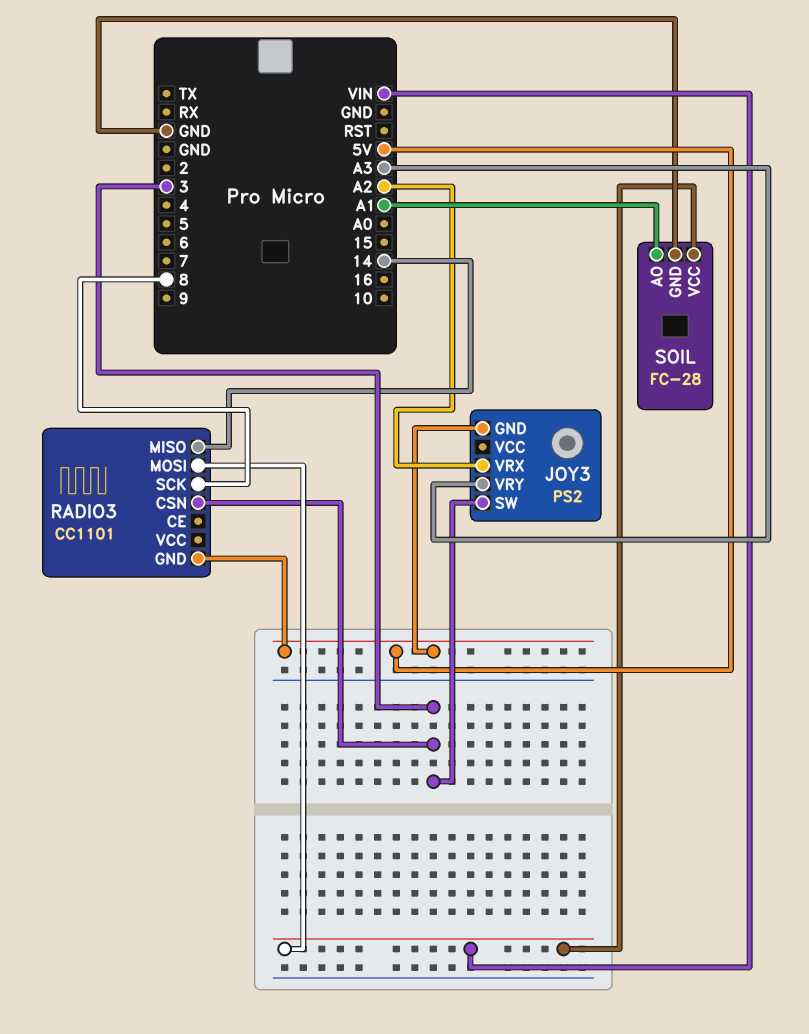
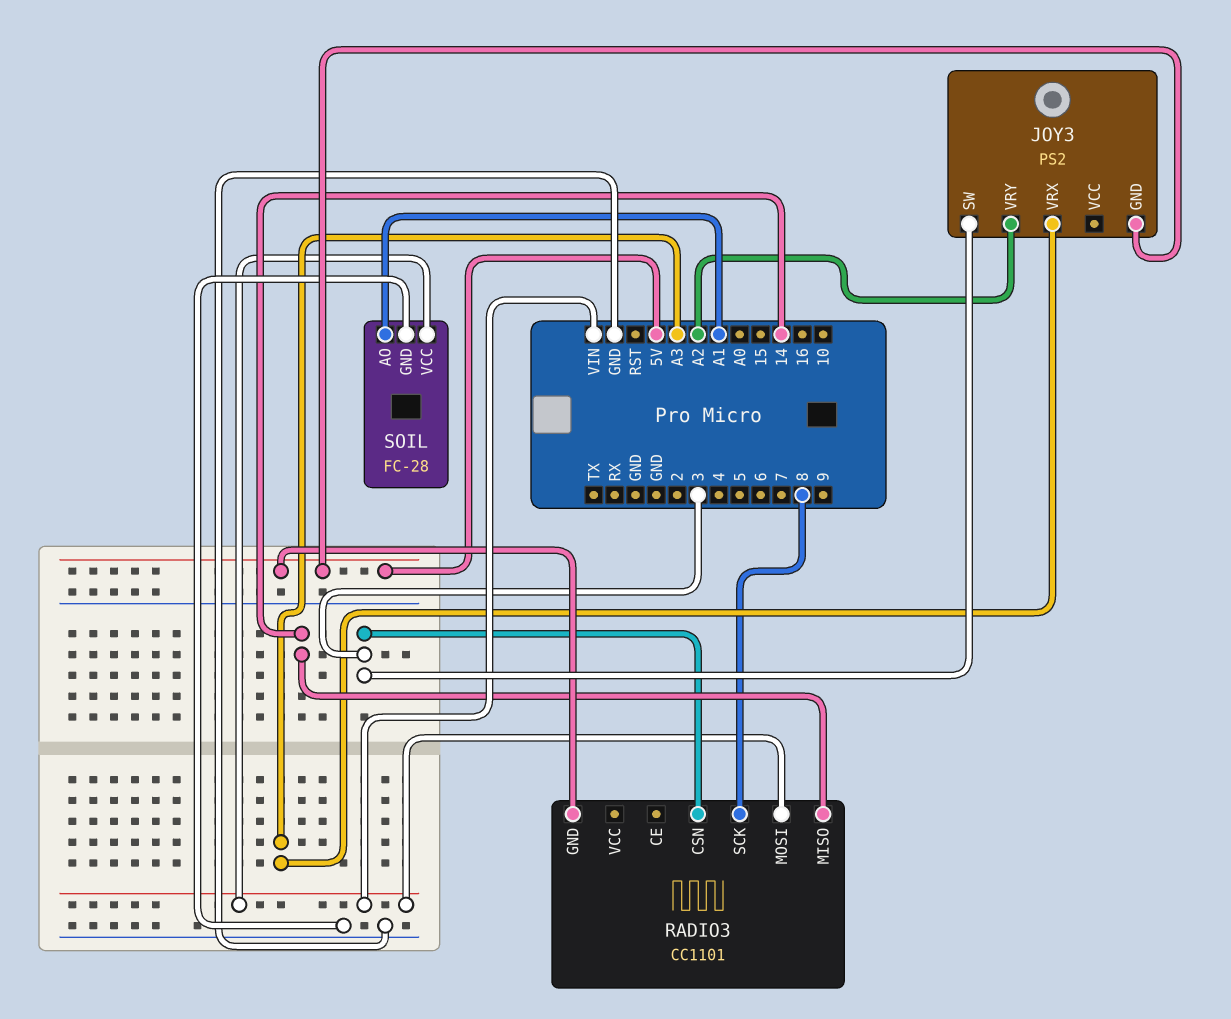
JOY3 pin VRX: A2 -> A3
JOY3 pin VRY: A3 -> A2

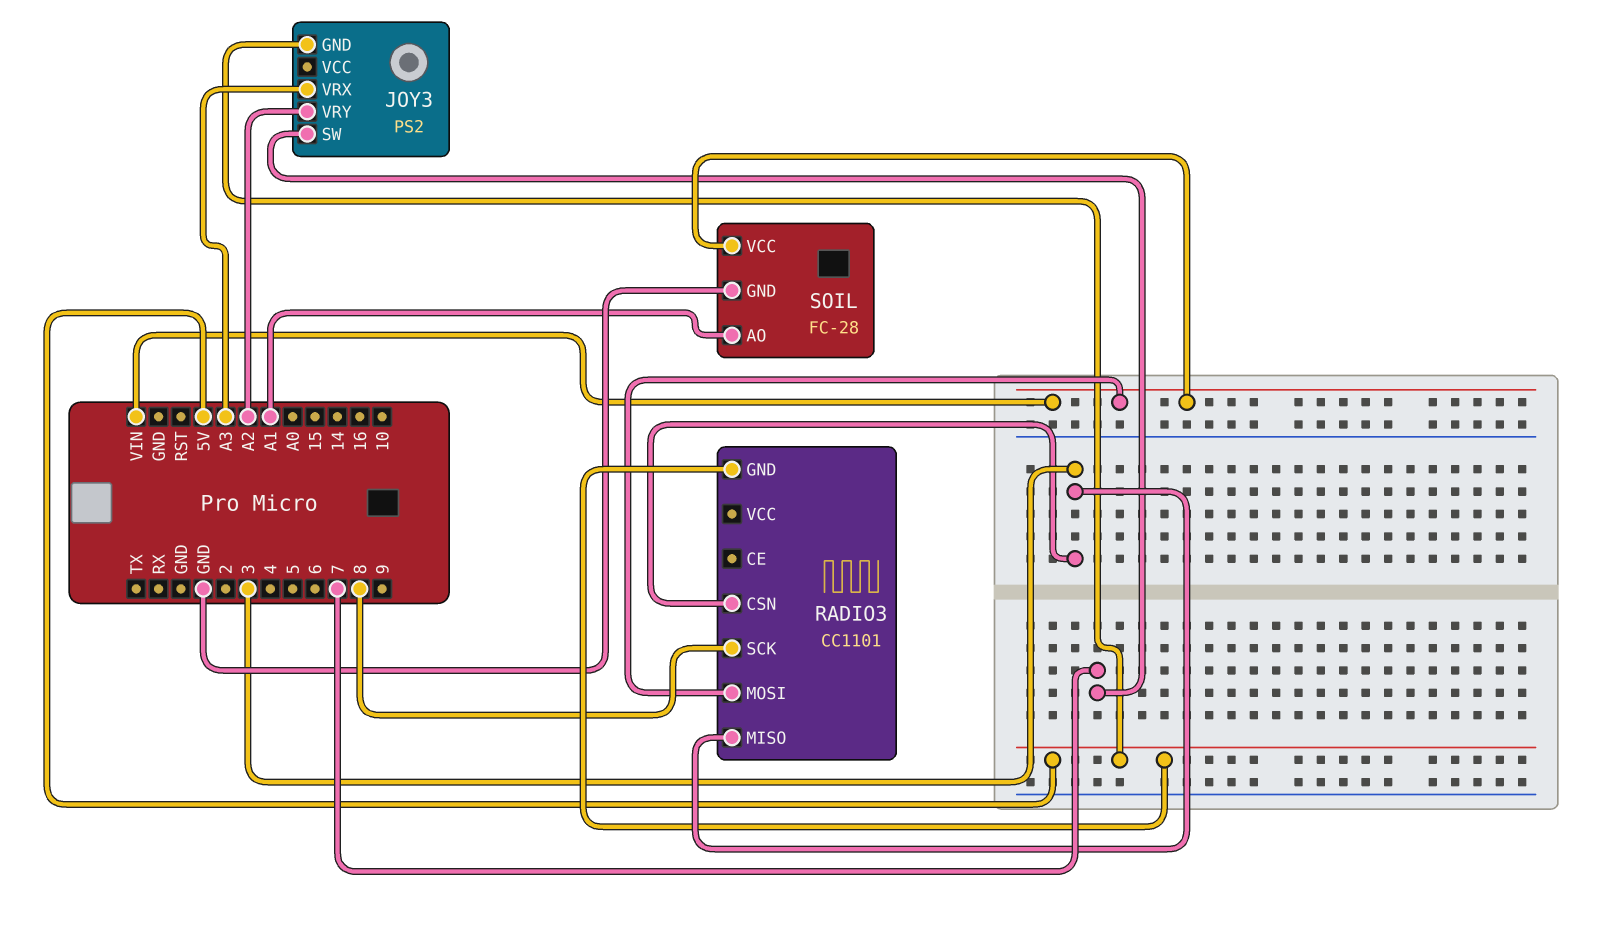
JOY3 pin SW: 3 -> 7
RADIO3 pin MISO: 14 -> 3

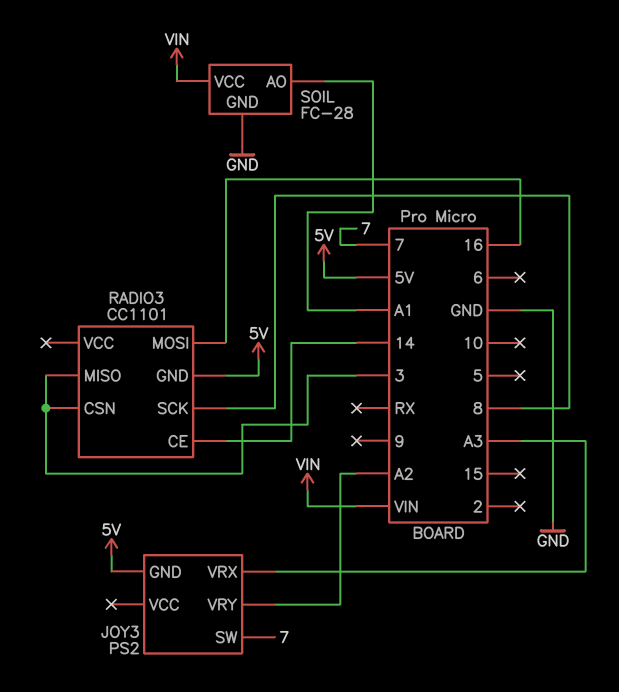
RADIO3 pin CE: none -> 14
RADIO3 pin MOSI: VIN -> 16

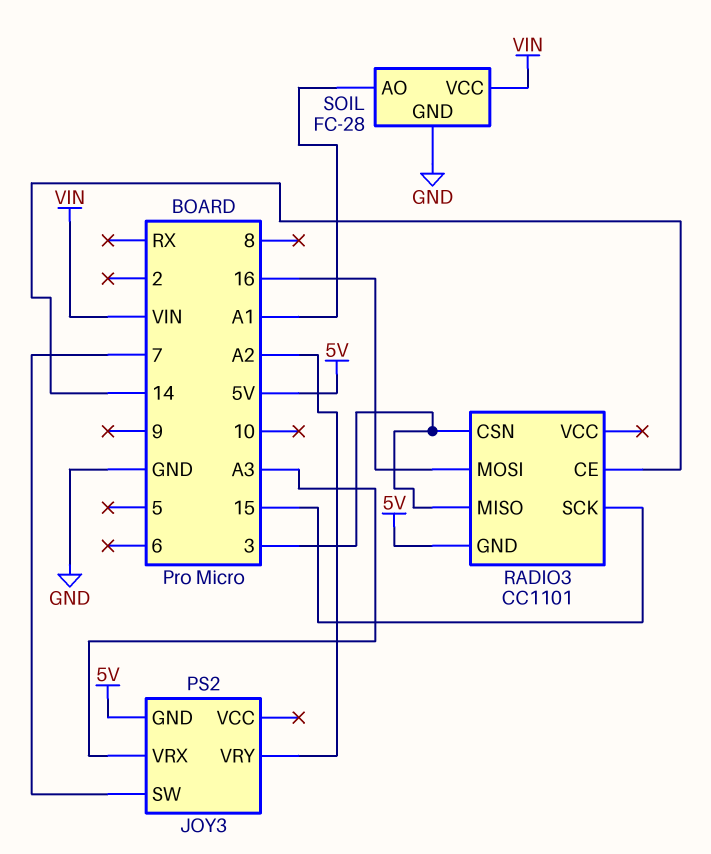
RADIO3 pin SCK: 8 -> 15

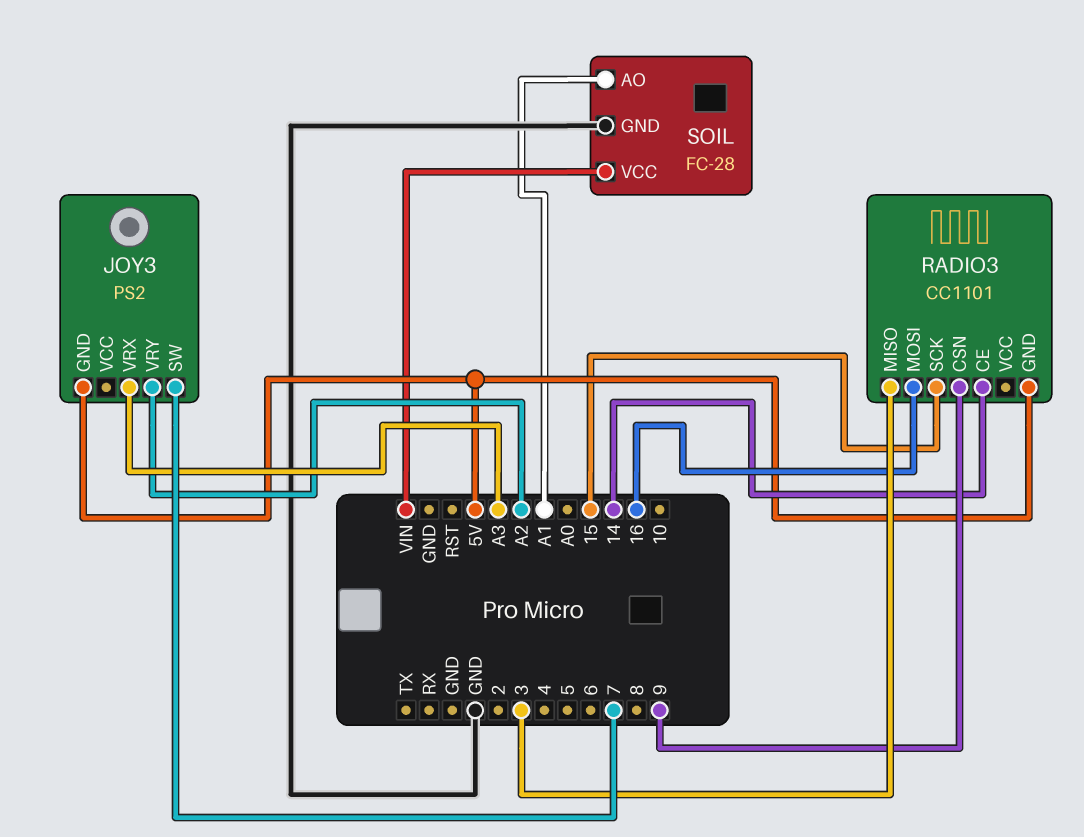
RADIO3 pin CSN: 3 -> 9

